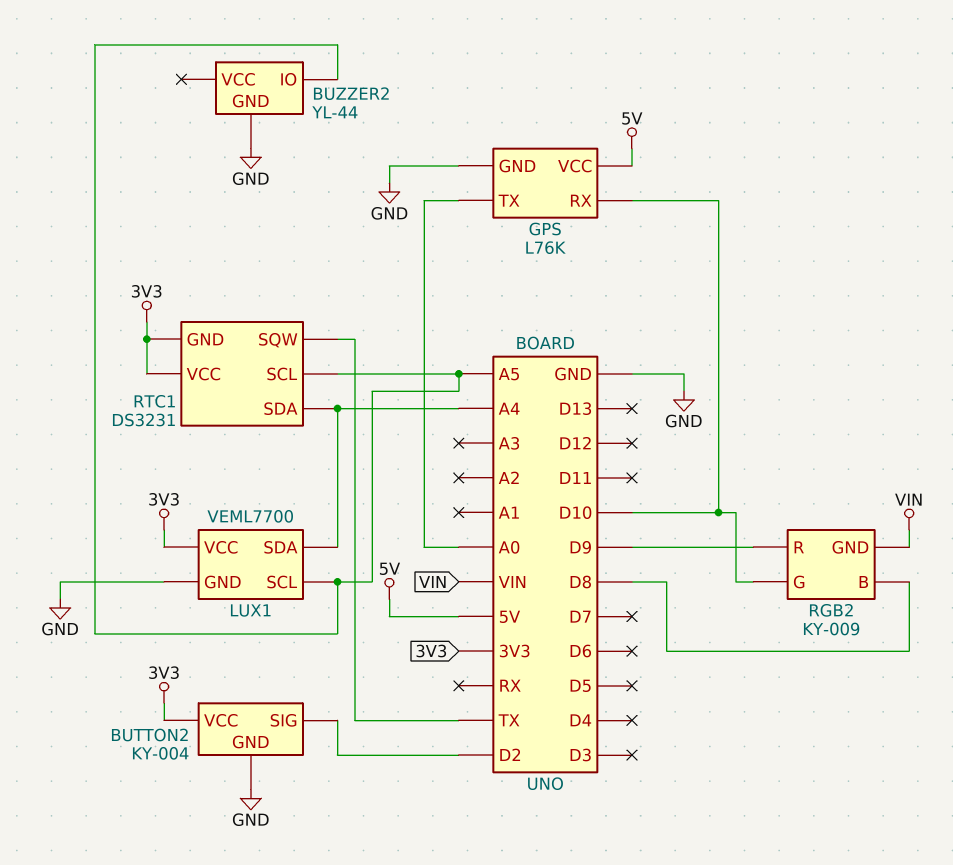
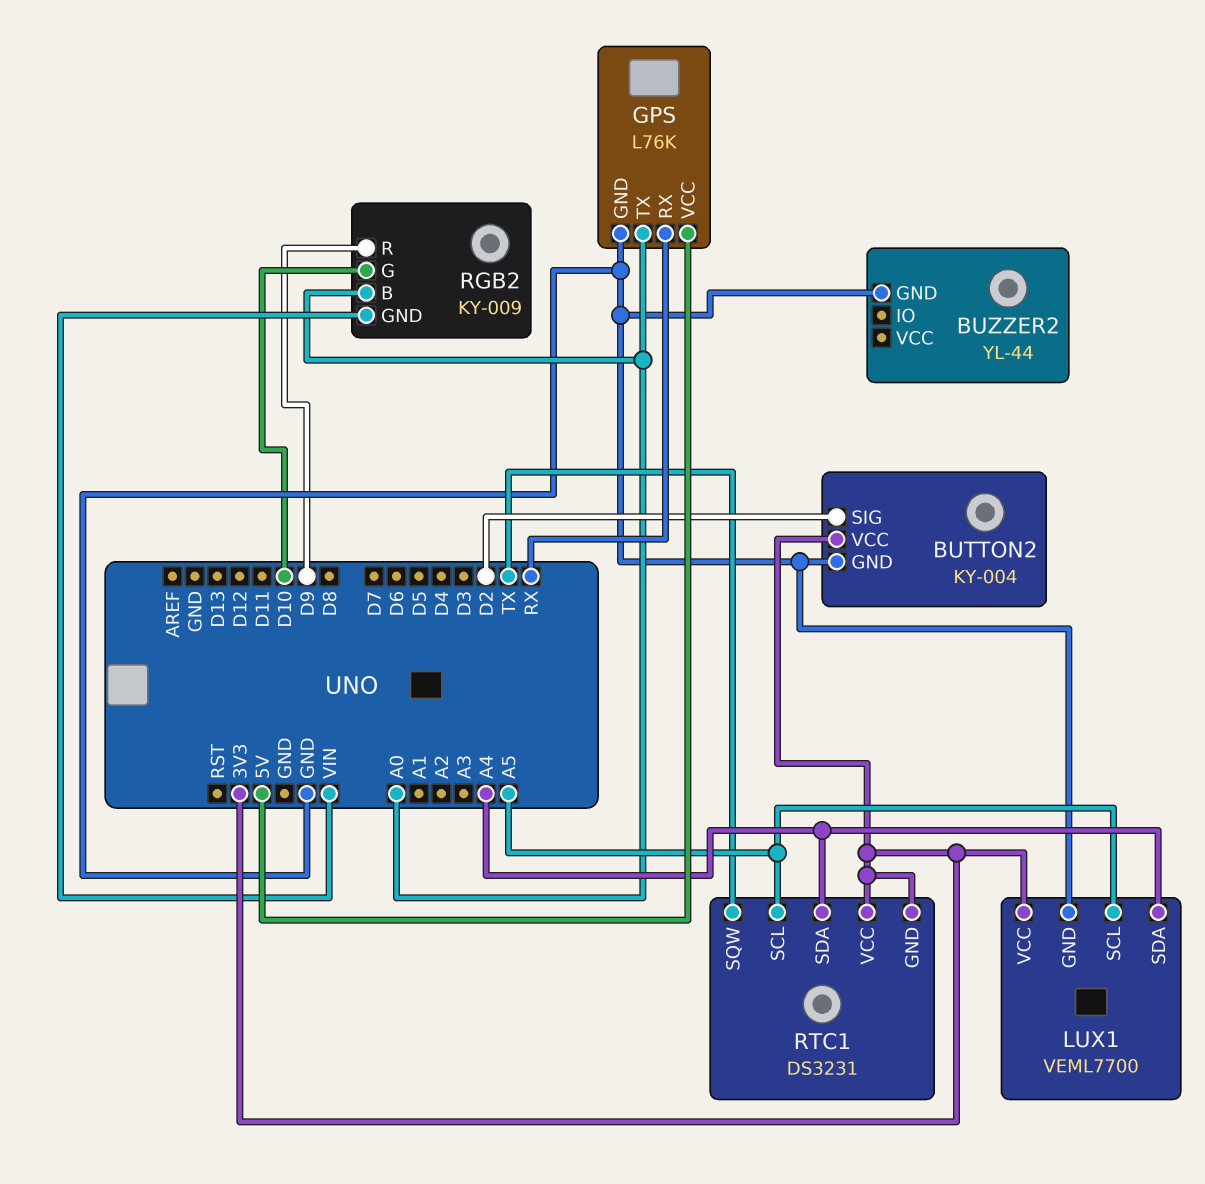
BUZZER2 pin IO: A5 -> none
GPS pin RX: D10 -> RX
RGB2 pin B: D8 -> A0

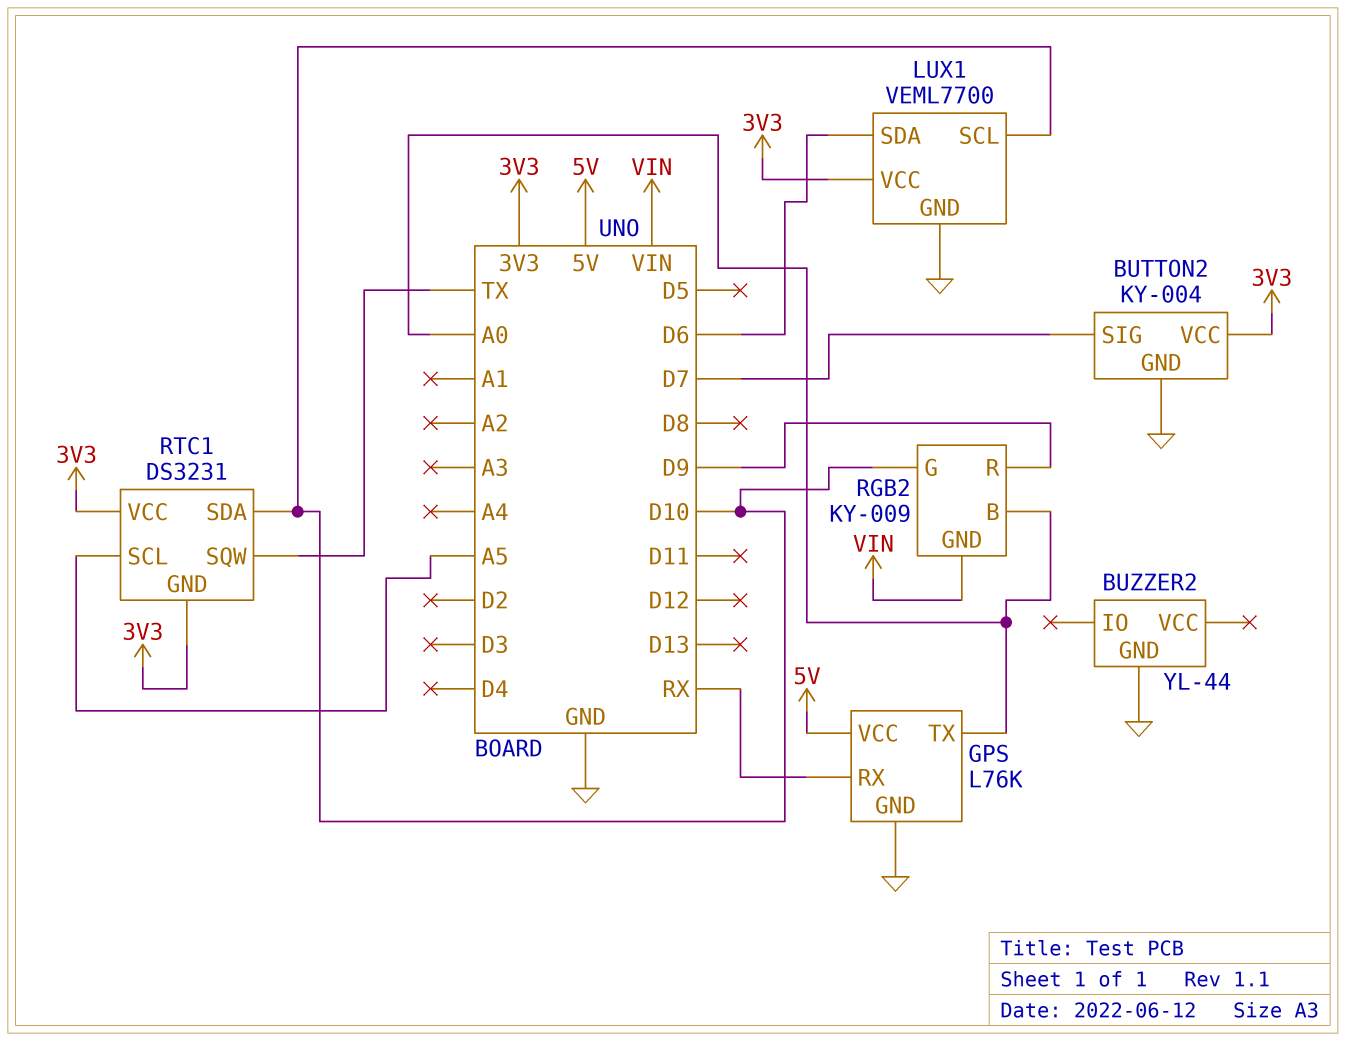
BUTTON2 pin SIG: D2 -> D7
LUX1 pin SCL: A5 -> D10
LUX1 pin SDA: A4 -> D6
RTC1 pin SDA: A4 -> D10

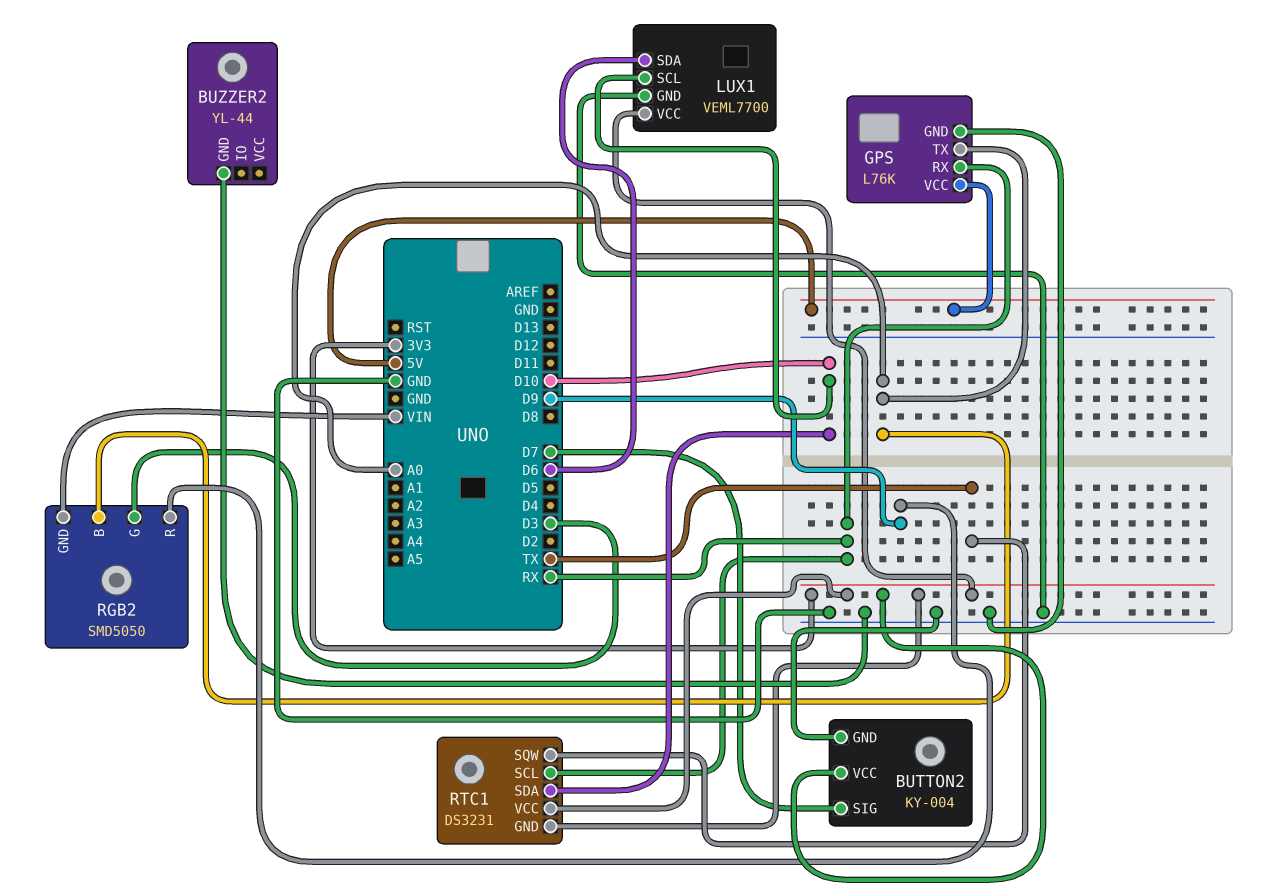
RGB2: KY-009 -> SMD5050
RGB2 pin G: D10 -> D3
RTC1 pin SCL: A5 -> RX

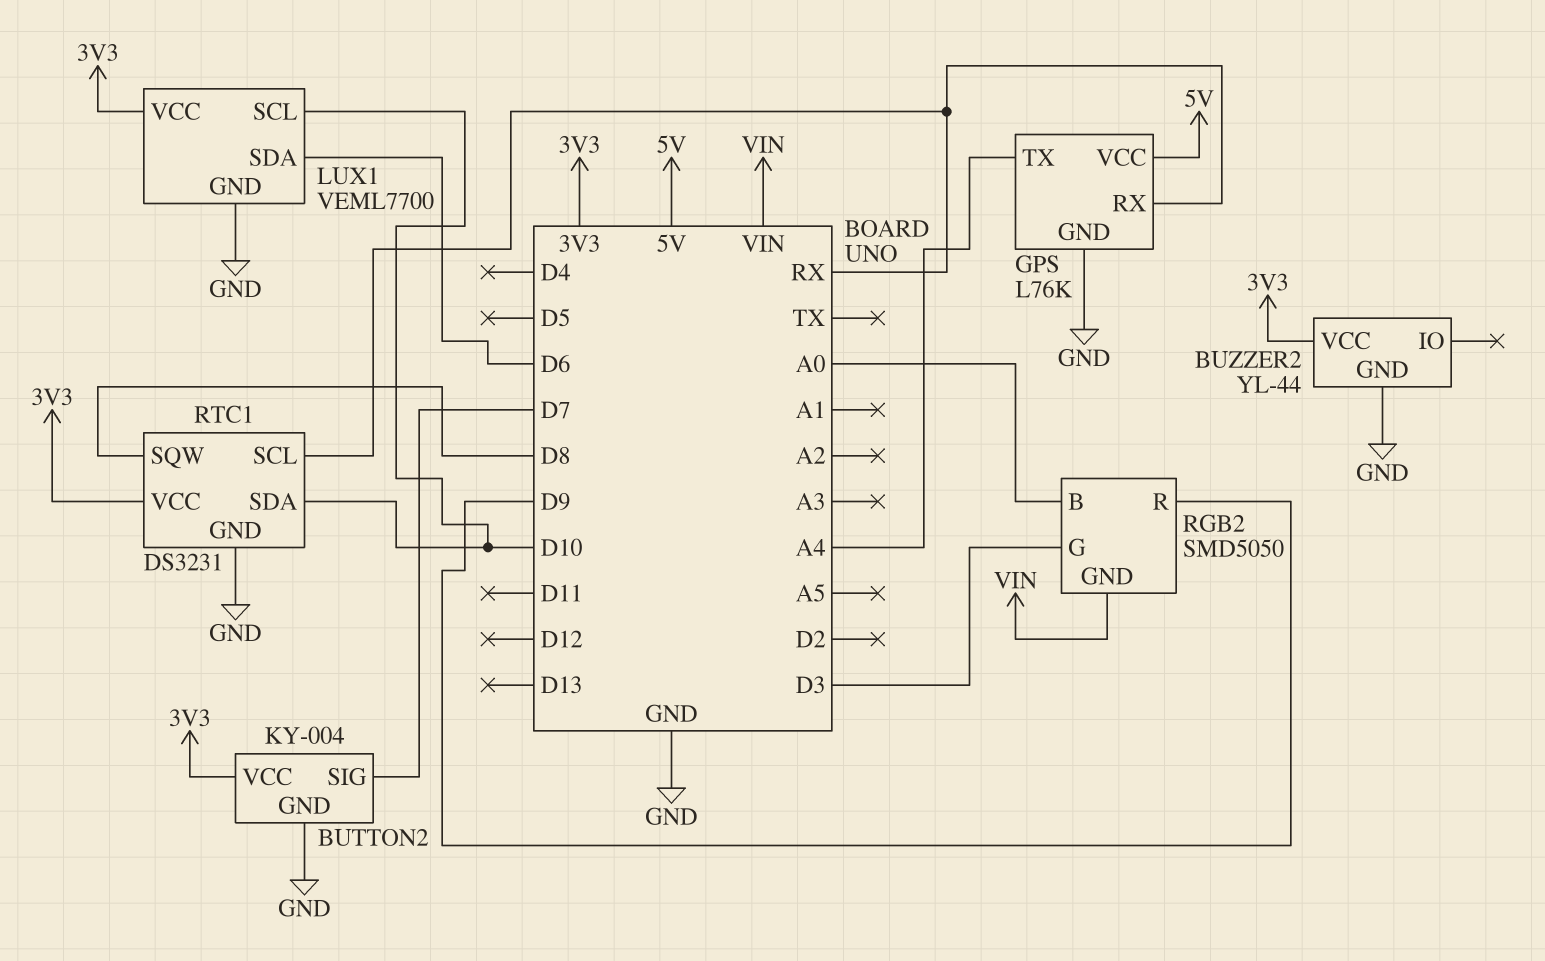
BUZZER2 pin VCC: none -> 3V3
GPS pin TX: A0 -> A4
RTC1 pin GND: 3V3 -> GND
RTC1 pin SQW: TX -> D8

